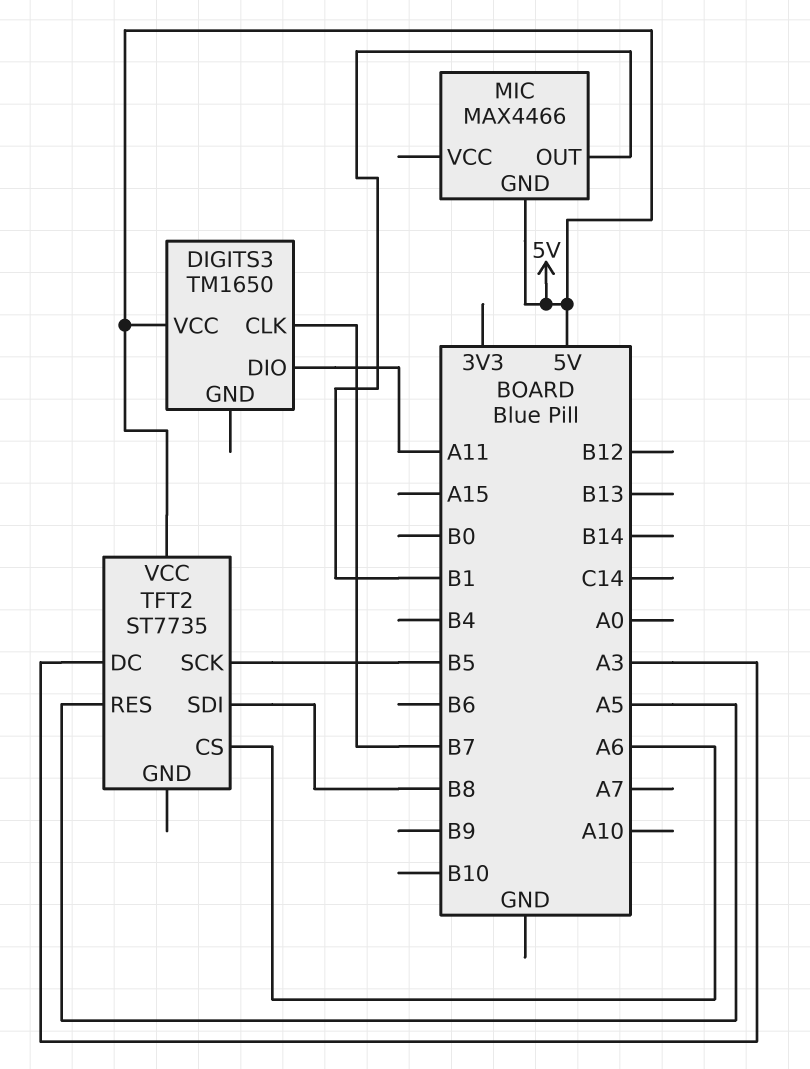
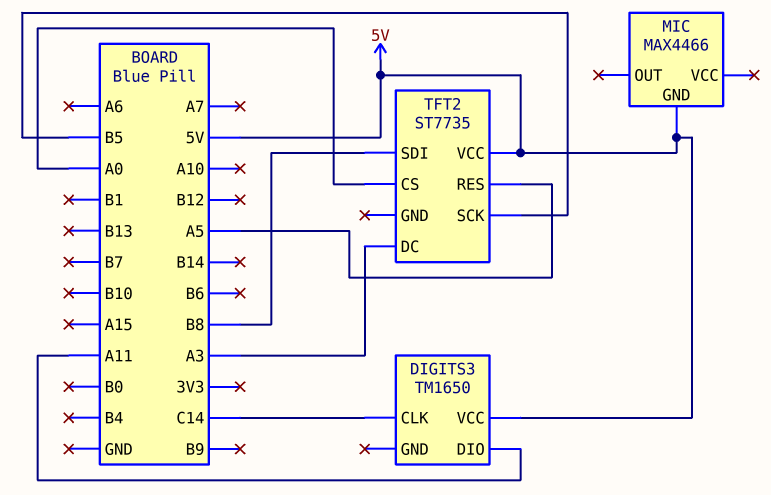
DIGITS3 pin CLK: B7 -> C14
MIC pin OUT: B1 -> none
TFT2 pin CS: A6 -> A0

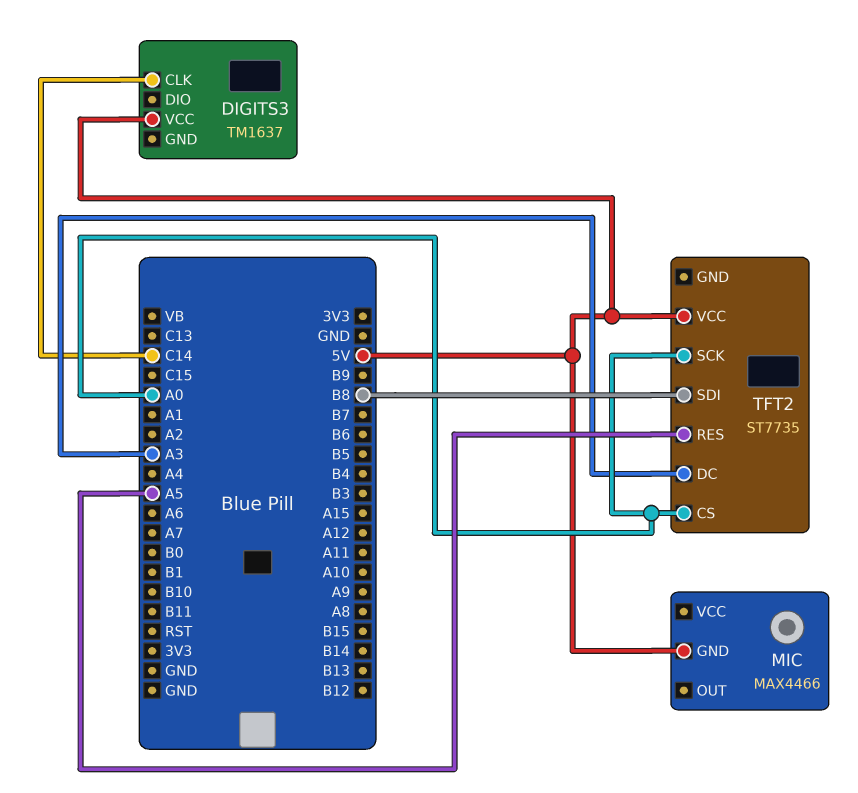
DIGITS3: TM1650 -> TM1637
DIGITS3 pin DIO: A11 -> none
TFT2 pin SCK: B5 -> A0

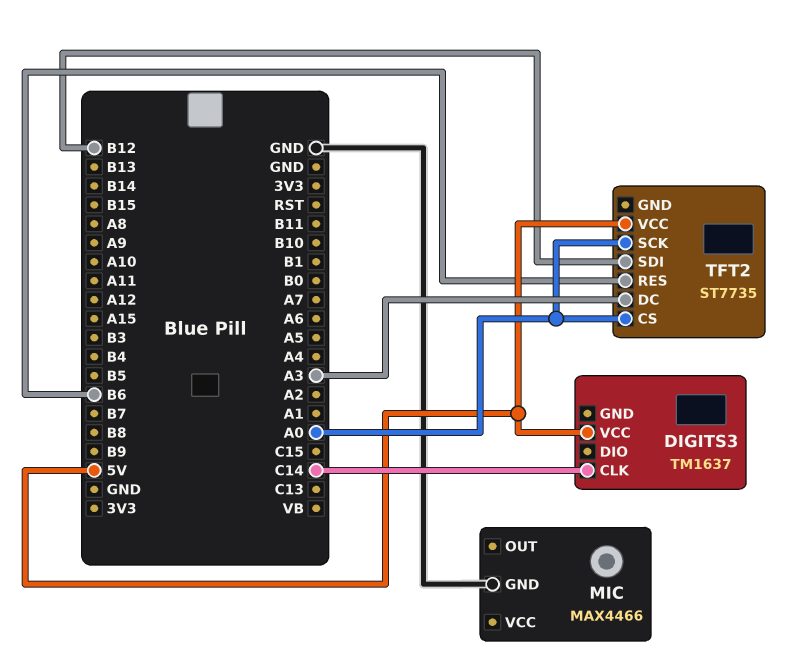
MIC pin GND: 5V -> GND
TFT2 pin RES: A5 -> B6
TFT2 pin SDI: B8 -> B12

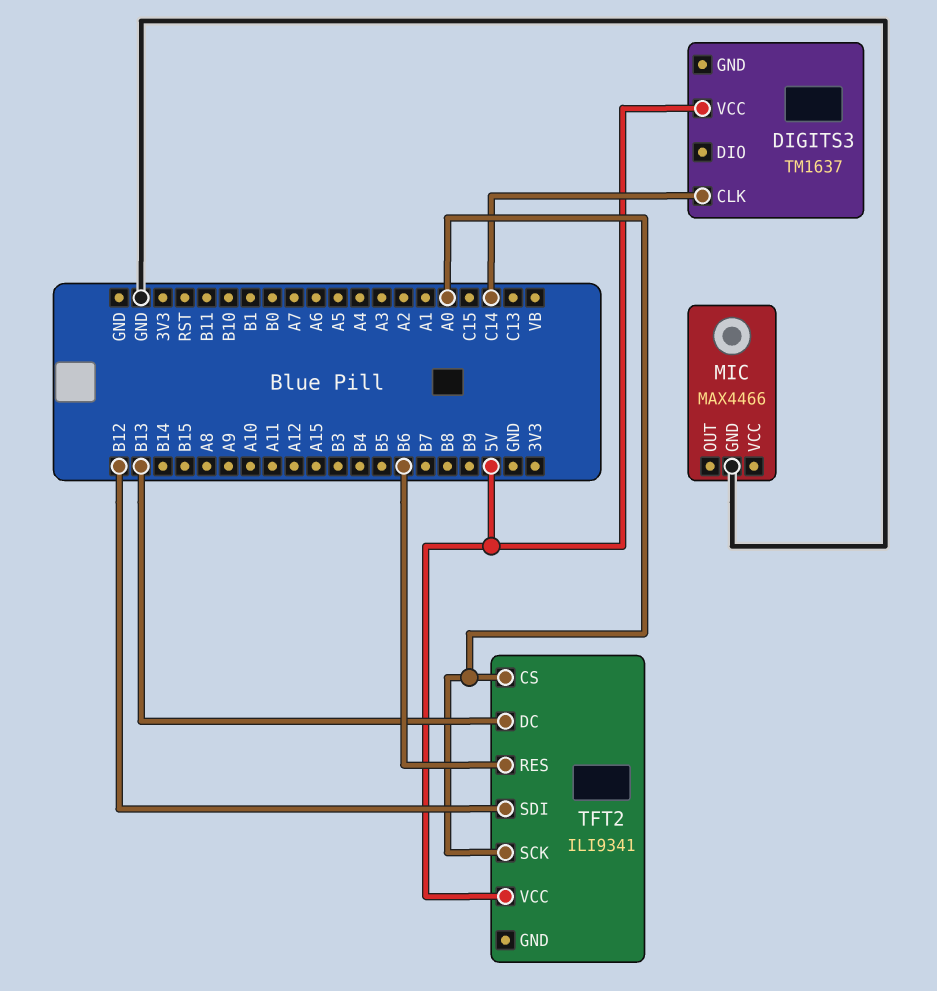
TFT2: ST7735 -> ILI9341
TFT2 pin DC: A3 -> B13

